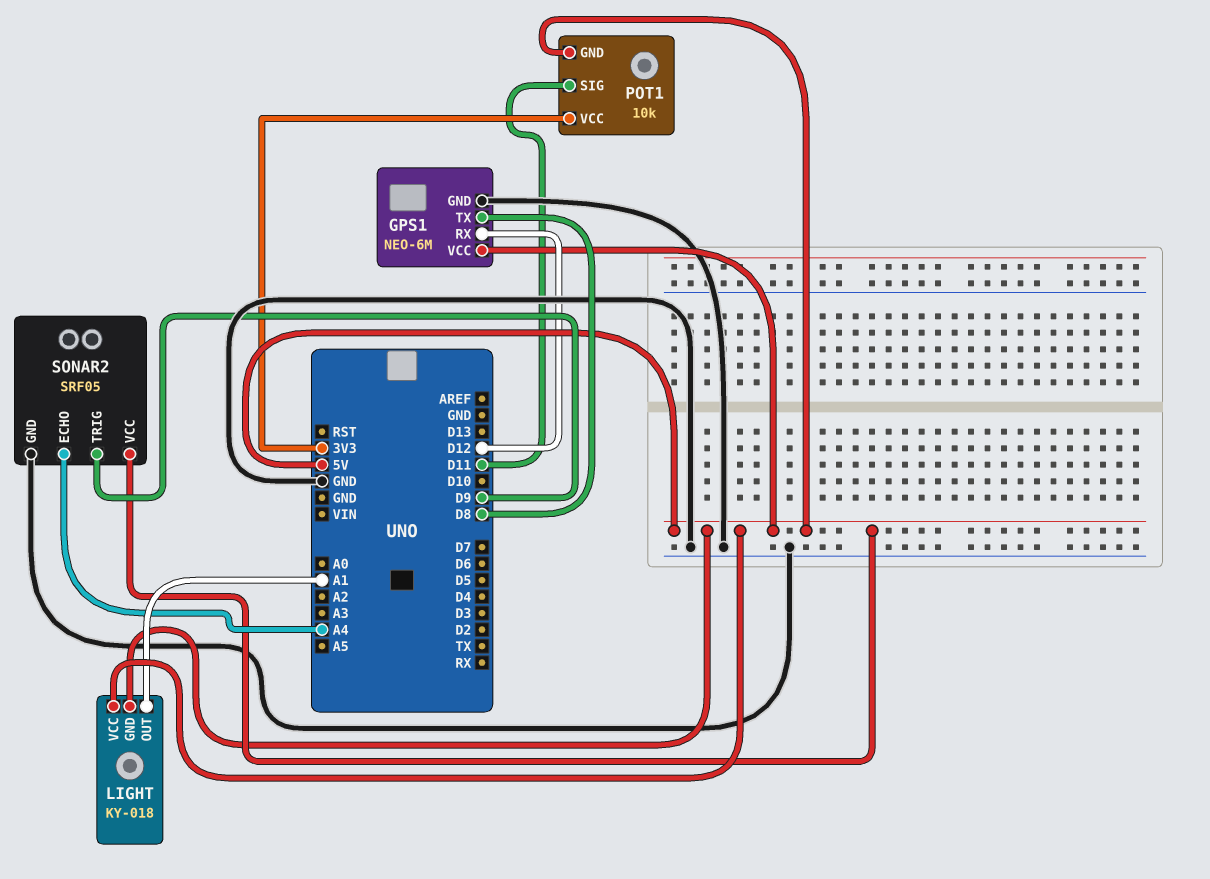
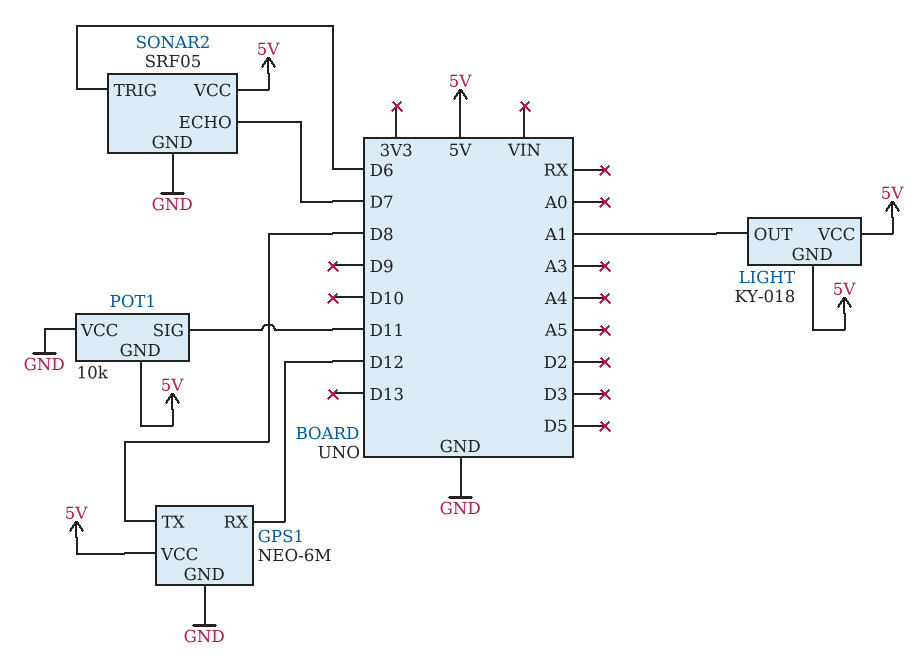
POT1 pin VCC: 3V3 -> GND
SONAR2 pin ECHO: A4 -> D7
SONAR2 pin TRIG: D9 -> D6

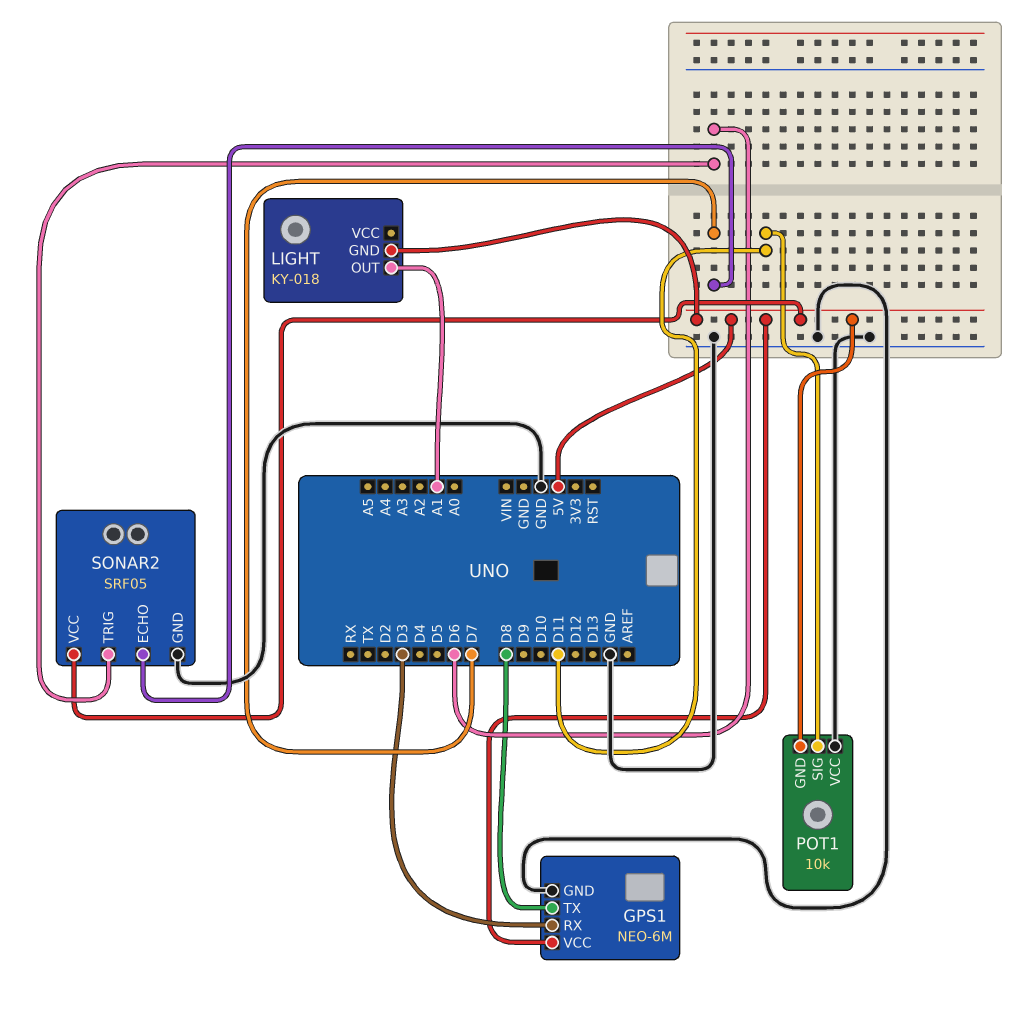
GPS1 pin RX: D12 -> D3
LIGHT pin VCC: 5V -> none

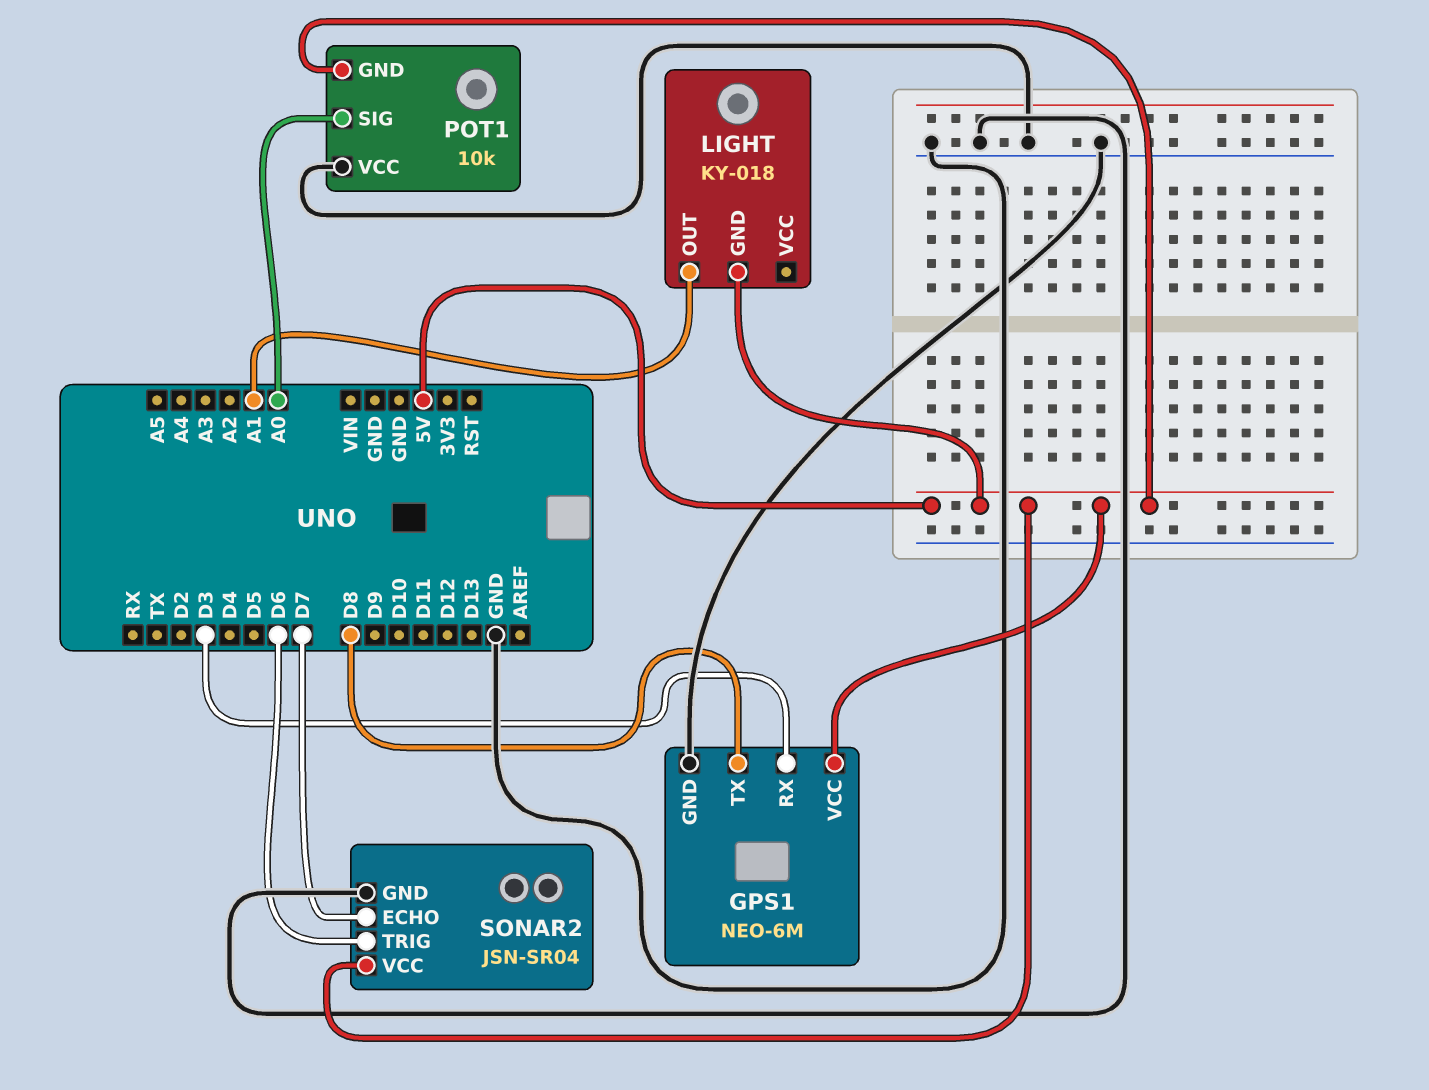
POT1 pin SIG: D11 -> A0
SONAR2: SRF05 -> JSN-SR04

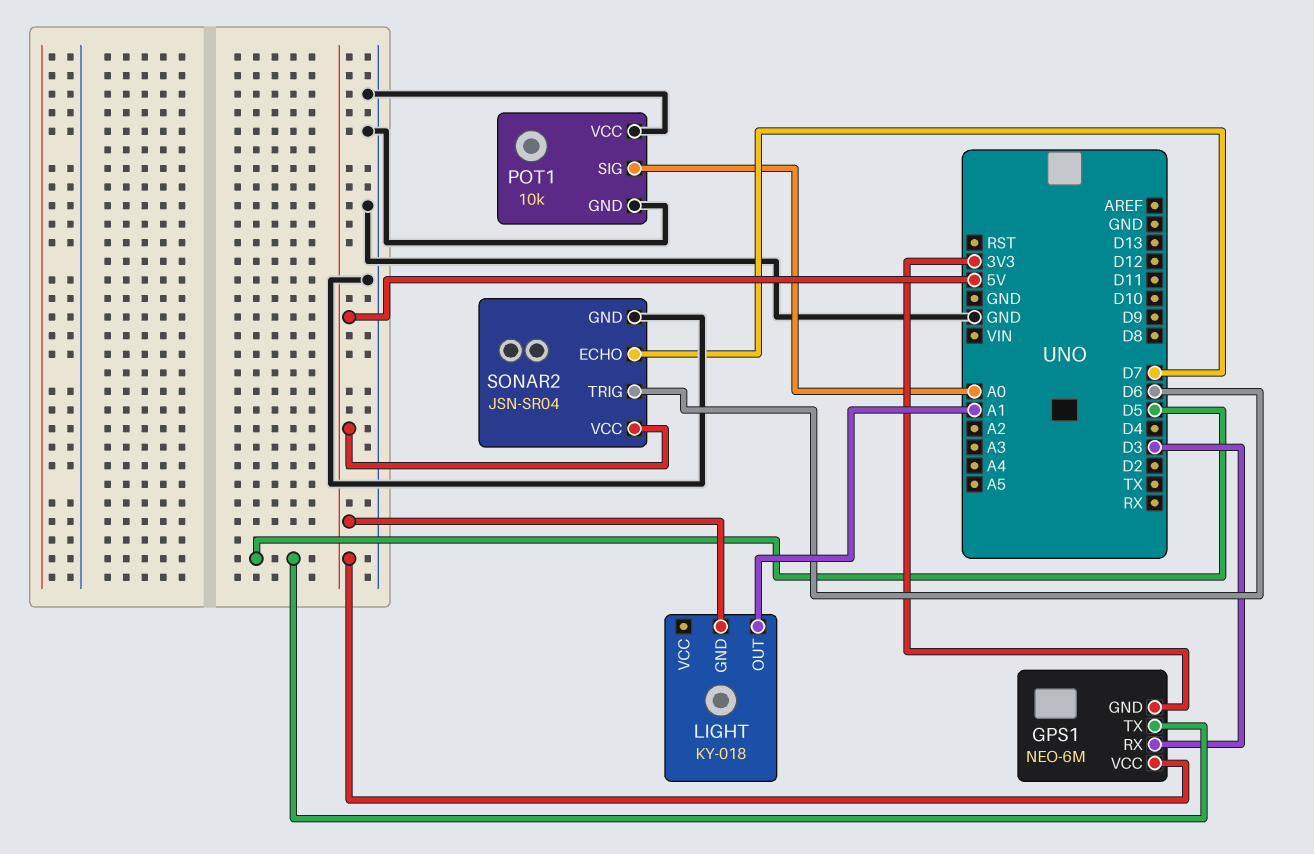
GPS1 pin GND: GND -> 3V3
GPS1 pin TX: D8 -> D5
POT1 pin GND: 5V -> GND

